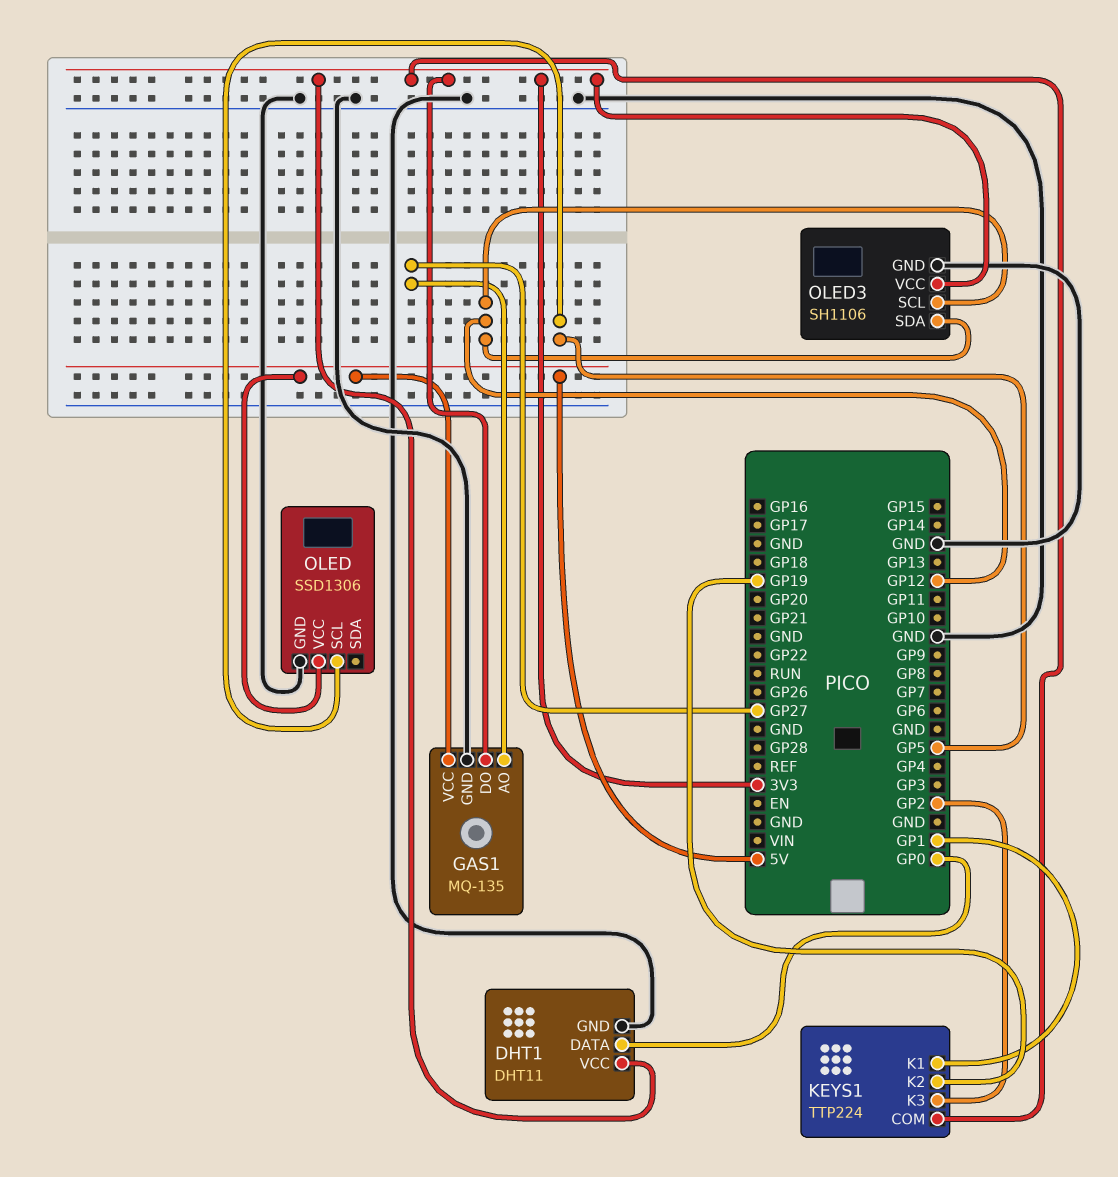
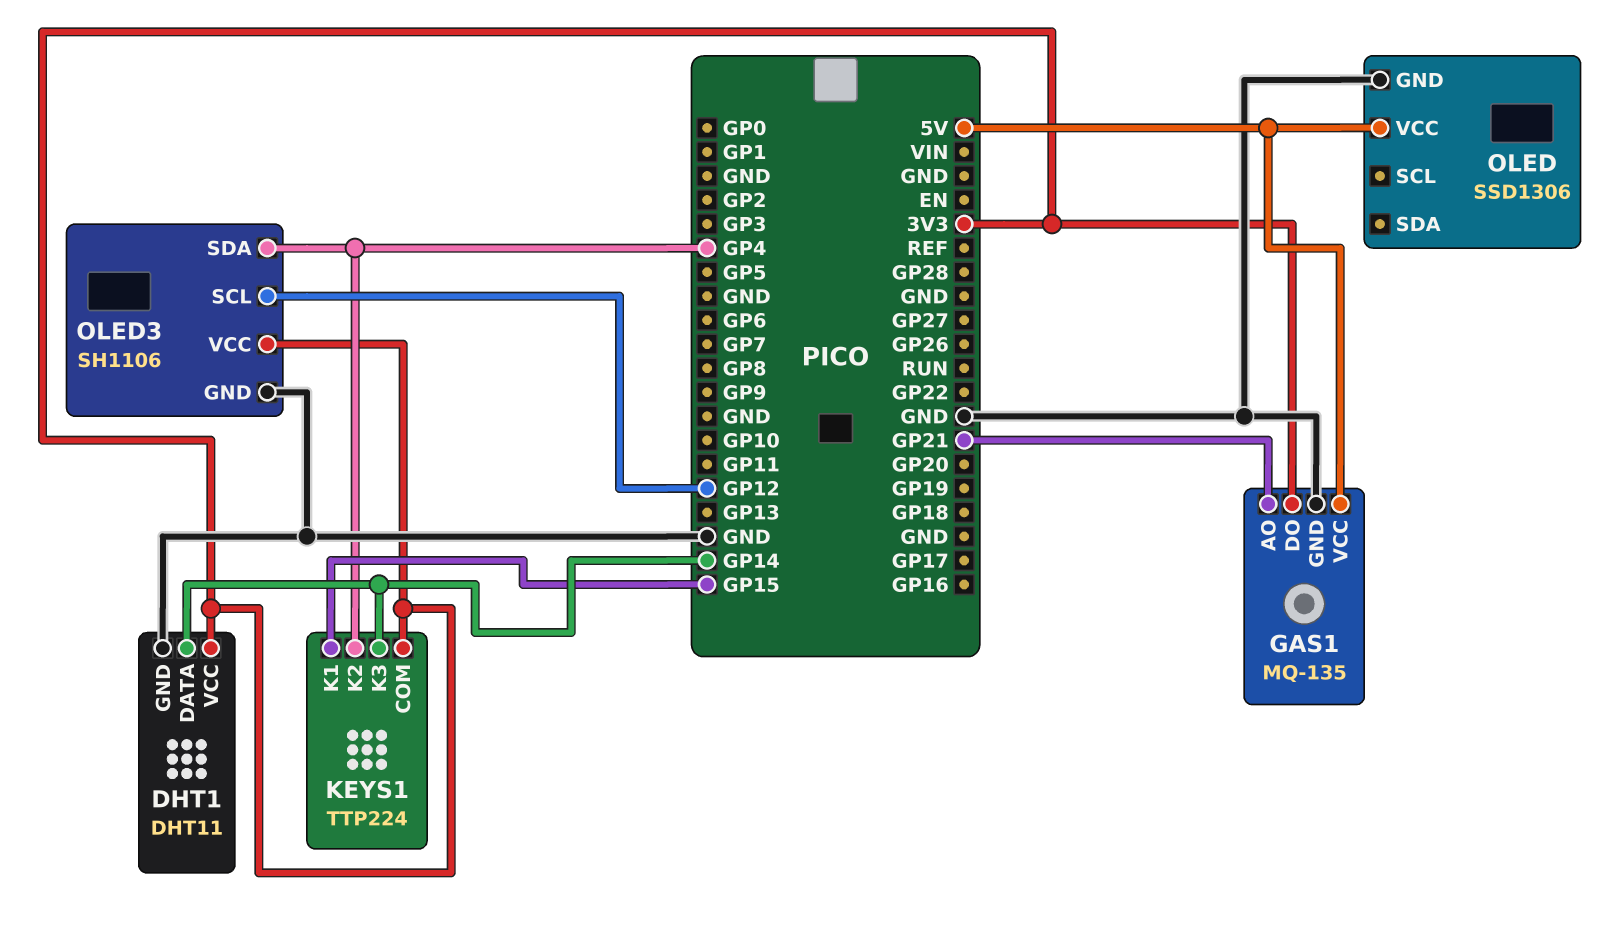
DHT1 pin DATA: GP0 -> GP14
GAS1 pin AO: GP27 -> GP21
KEYS1 pin K1: GP1 -> GP15
KEYS1 pin K2: GP19 -> GP4
KEYS1 pin K3: GP2 -> GP14
OLED pin SCL: GP5 -> none
OLED3 pin SDA: GP12 -> GP4

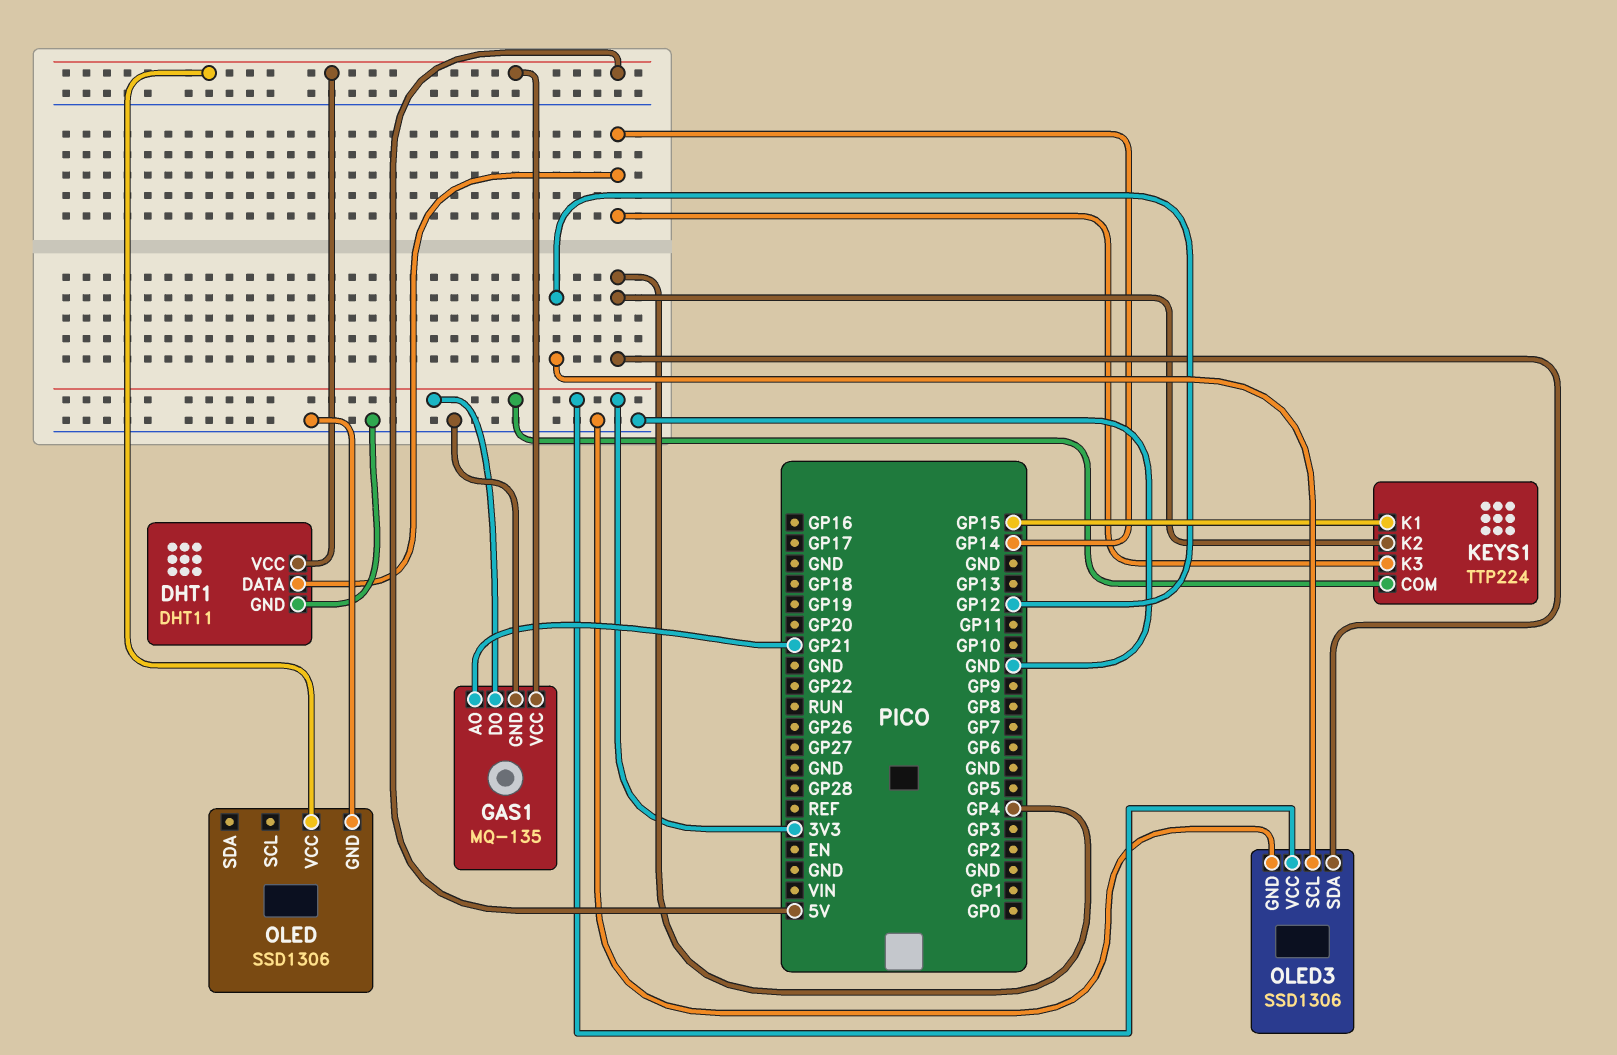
DHT1 pin VCC: 3V3 -> 5V
OLED3: SH1106 -> SSD1306

